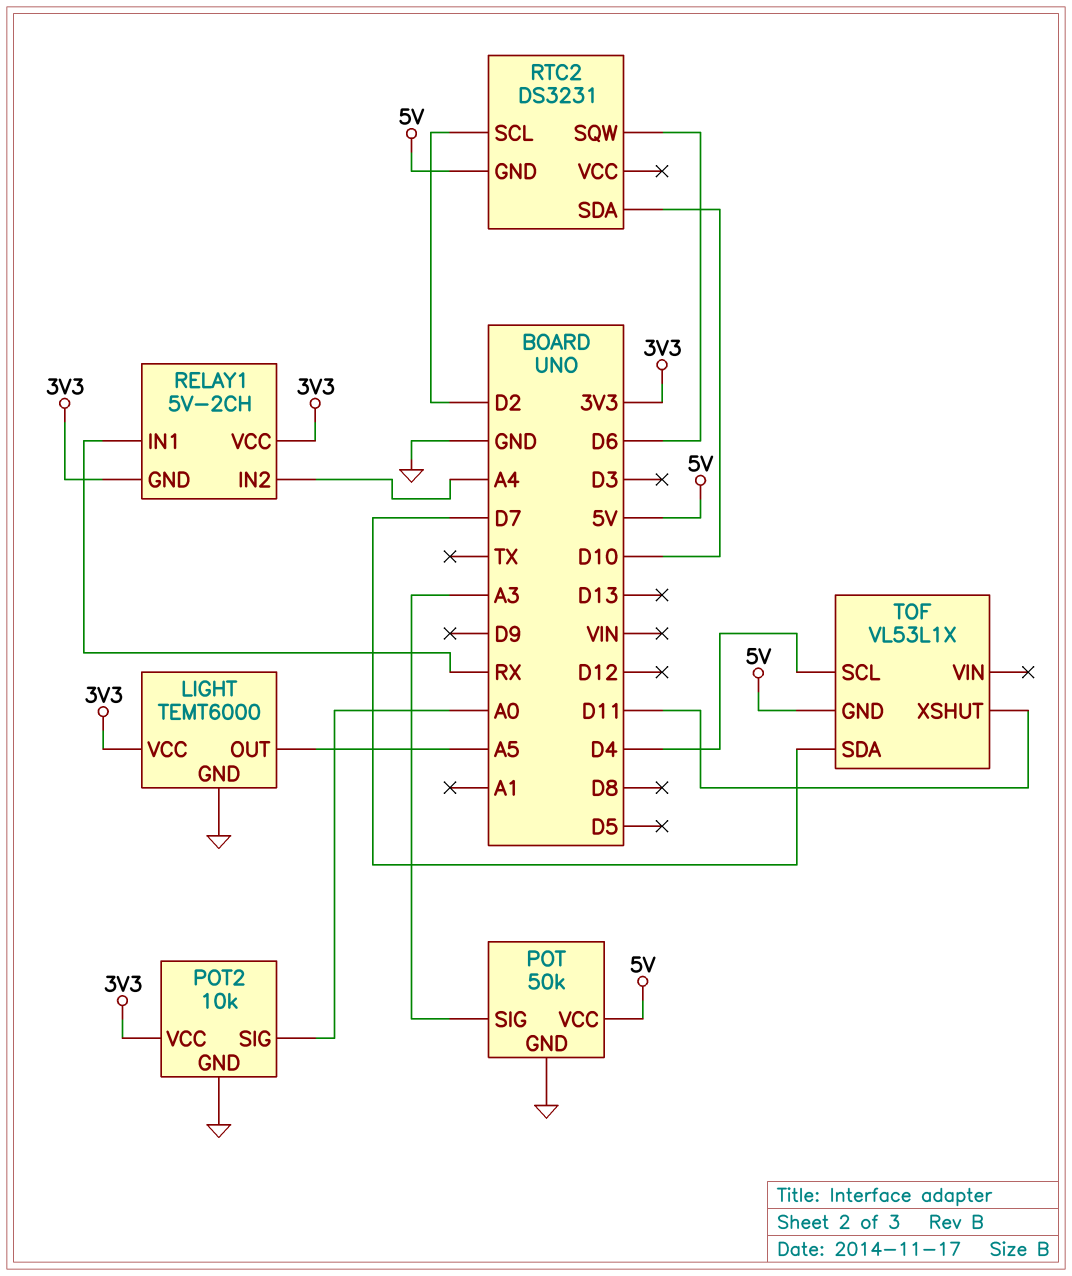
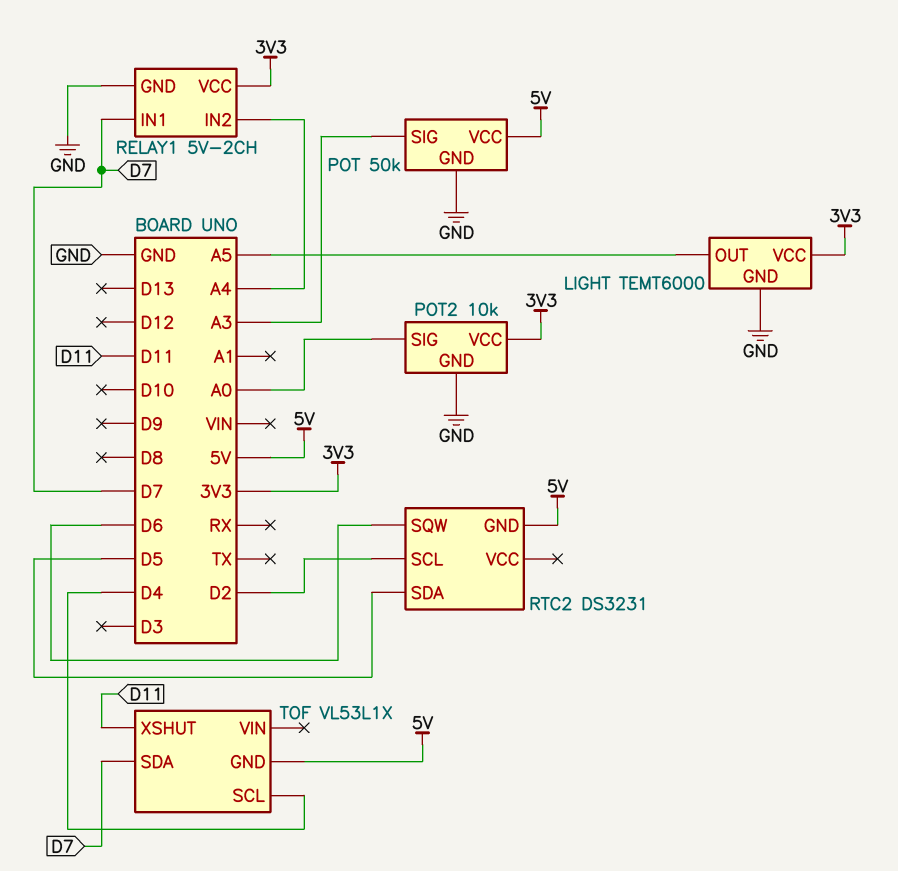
RELAY1 pin GND: 3V3 -> GND
RELAY1 pin IN1: RX -> D7
RTC2 pin SDA: D10 -> D5

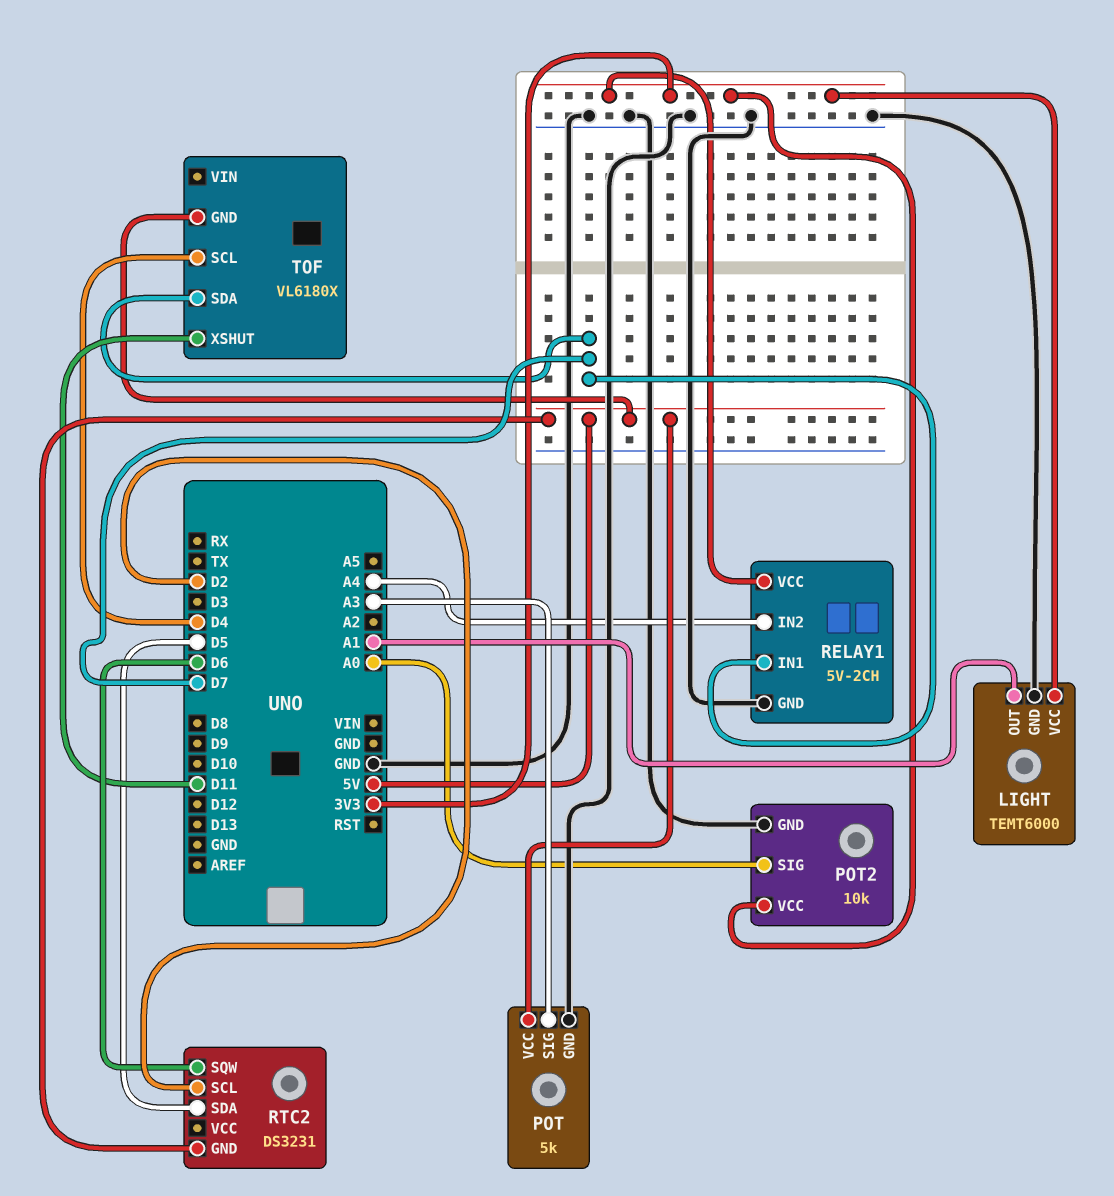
LIGHT pin OUT: A5 -> A1
POT: 50k -> 5k
TOF: VL53L1X -> VL6180X

